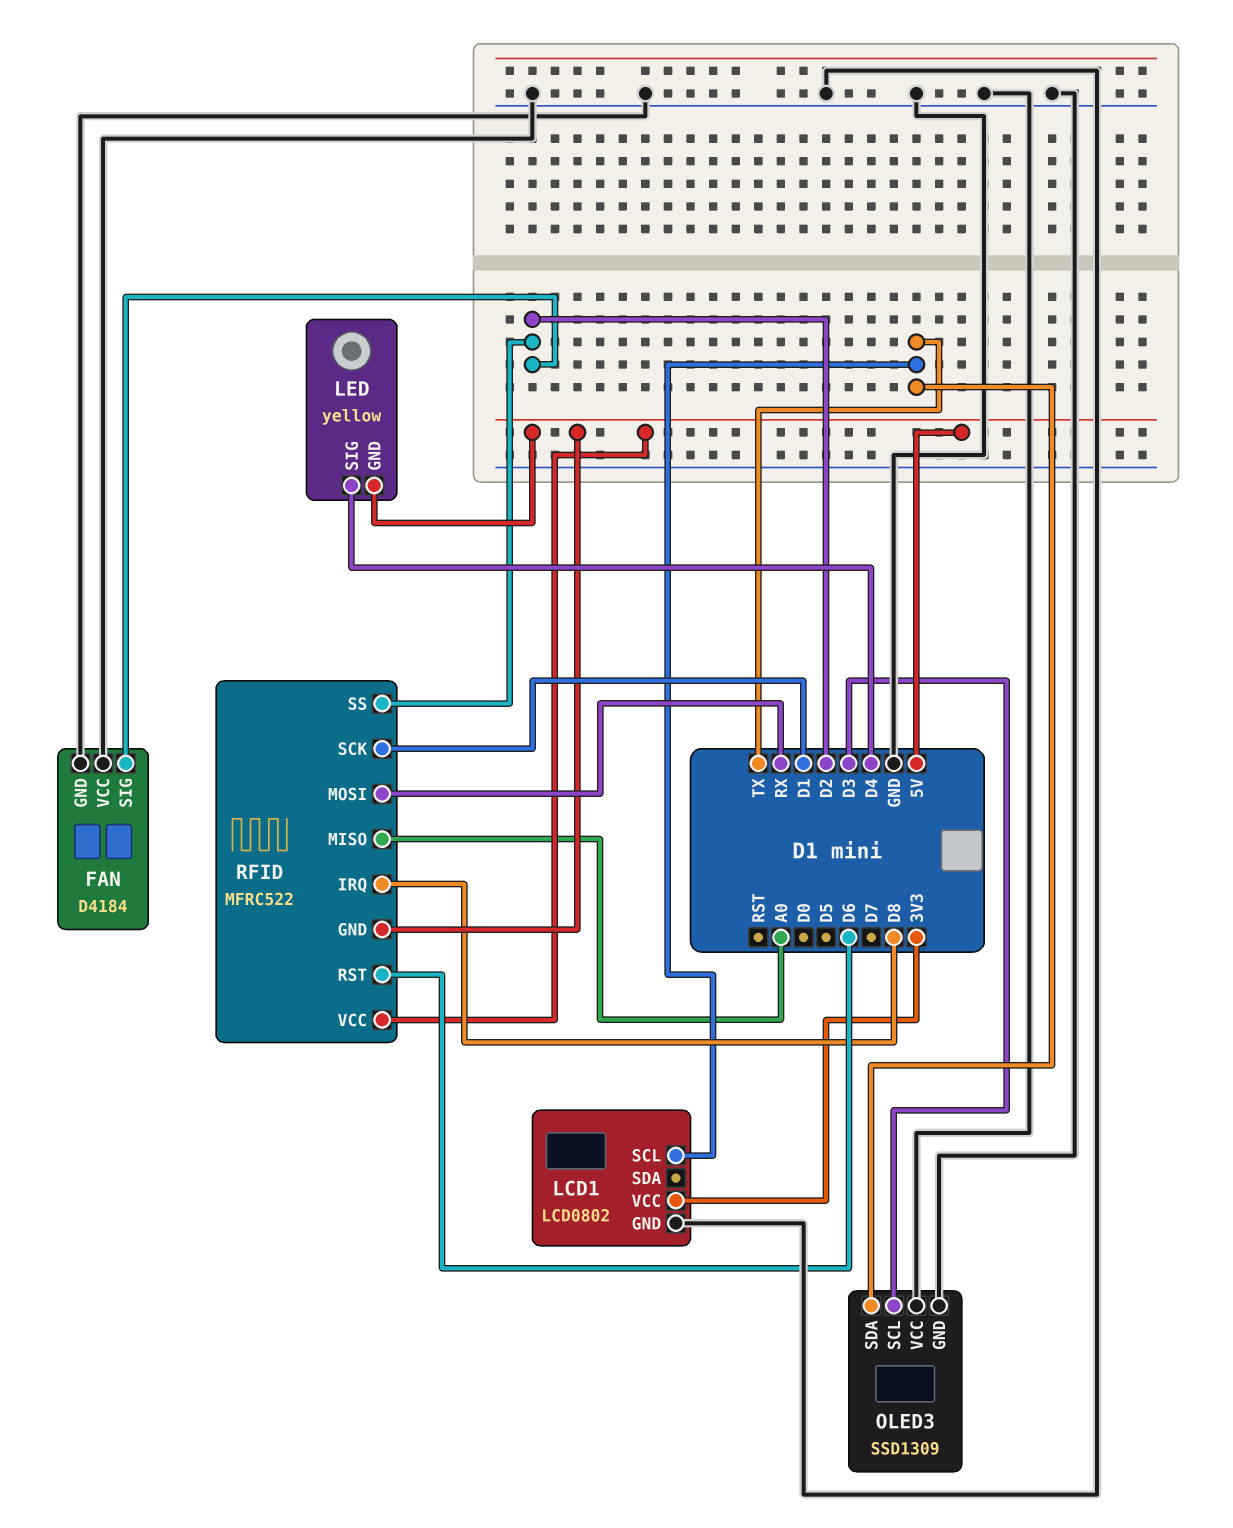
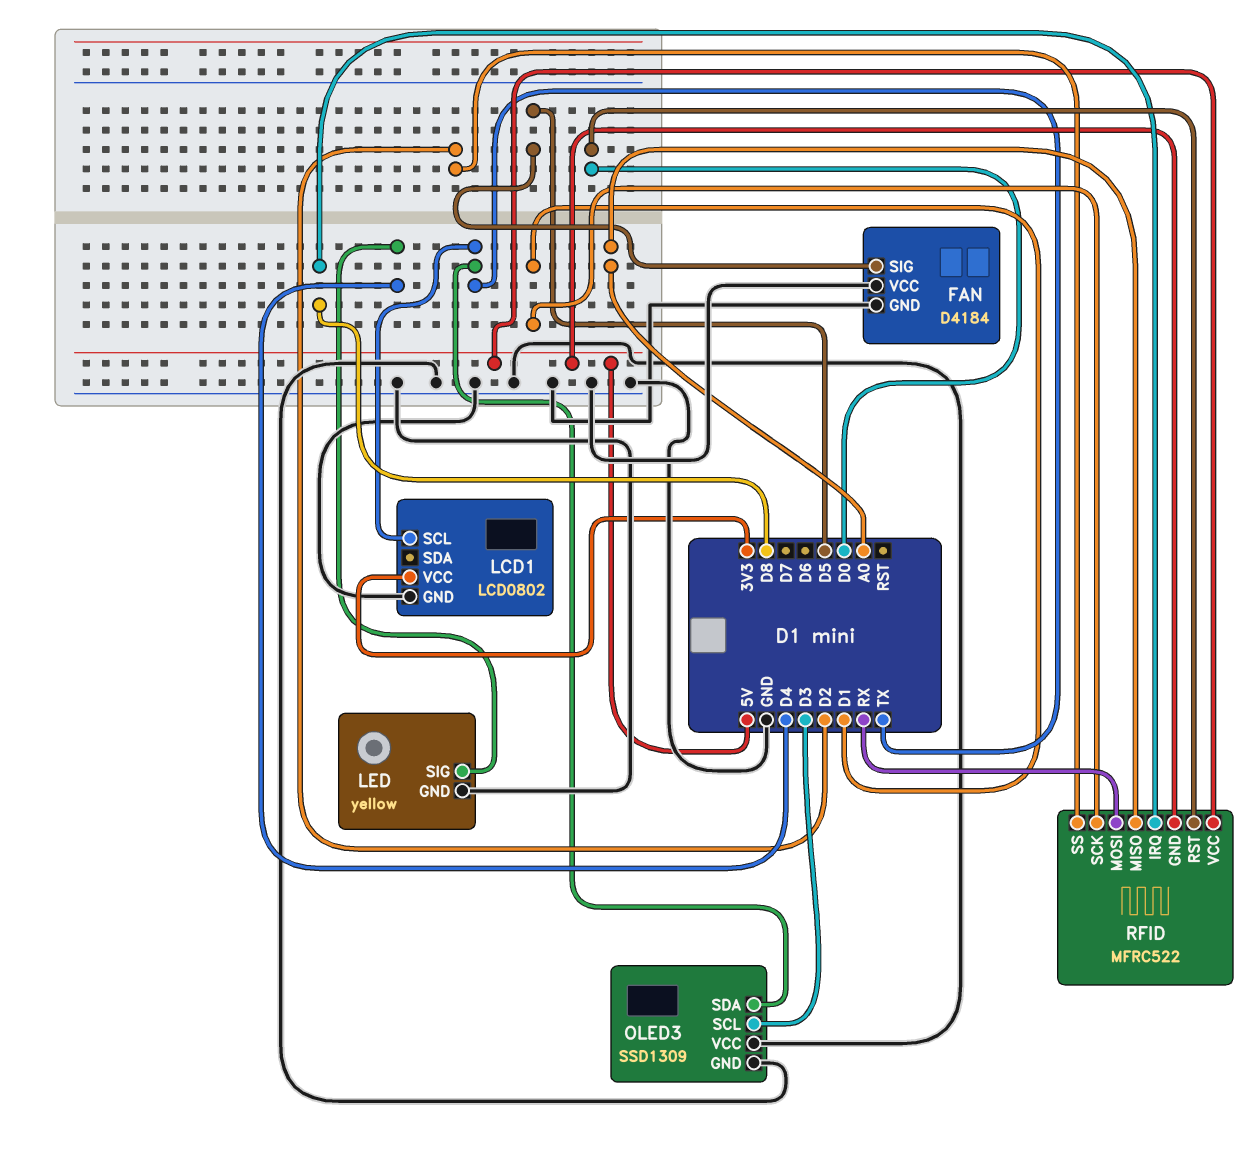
FAN pin SIG: D2 -> D5
LED pin GND: 5V -> GND
RFID pin RST: D6 -> D0

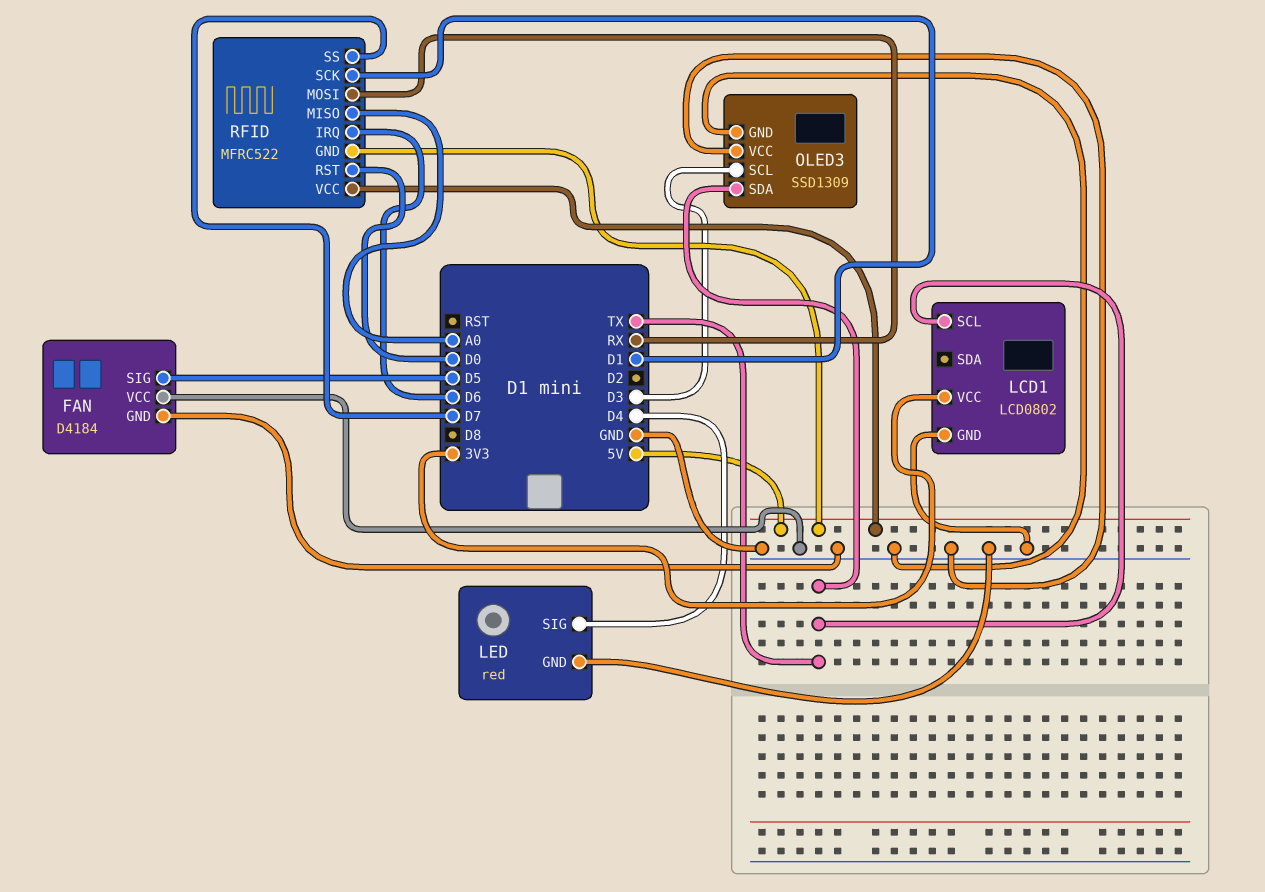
LED: yellow -> red
RFID pin IRQ: D8 -> D6
RFID pin SS: D2 -> D7

